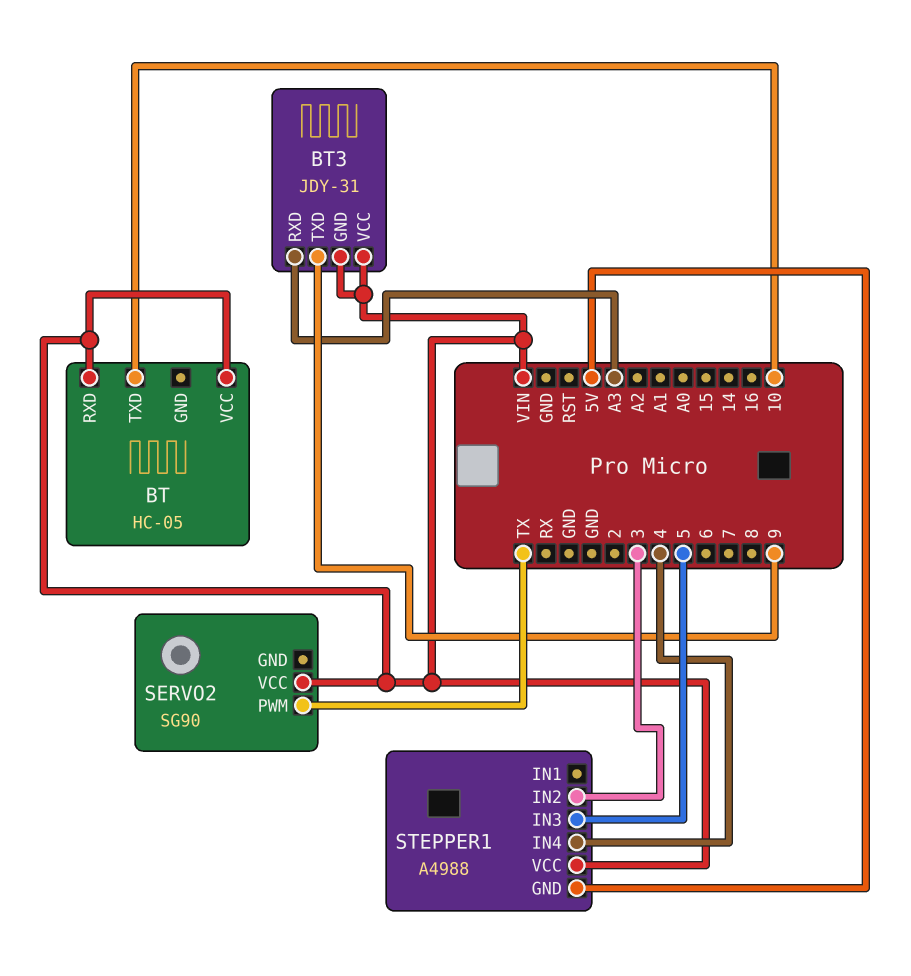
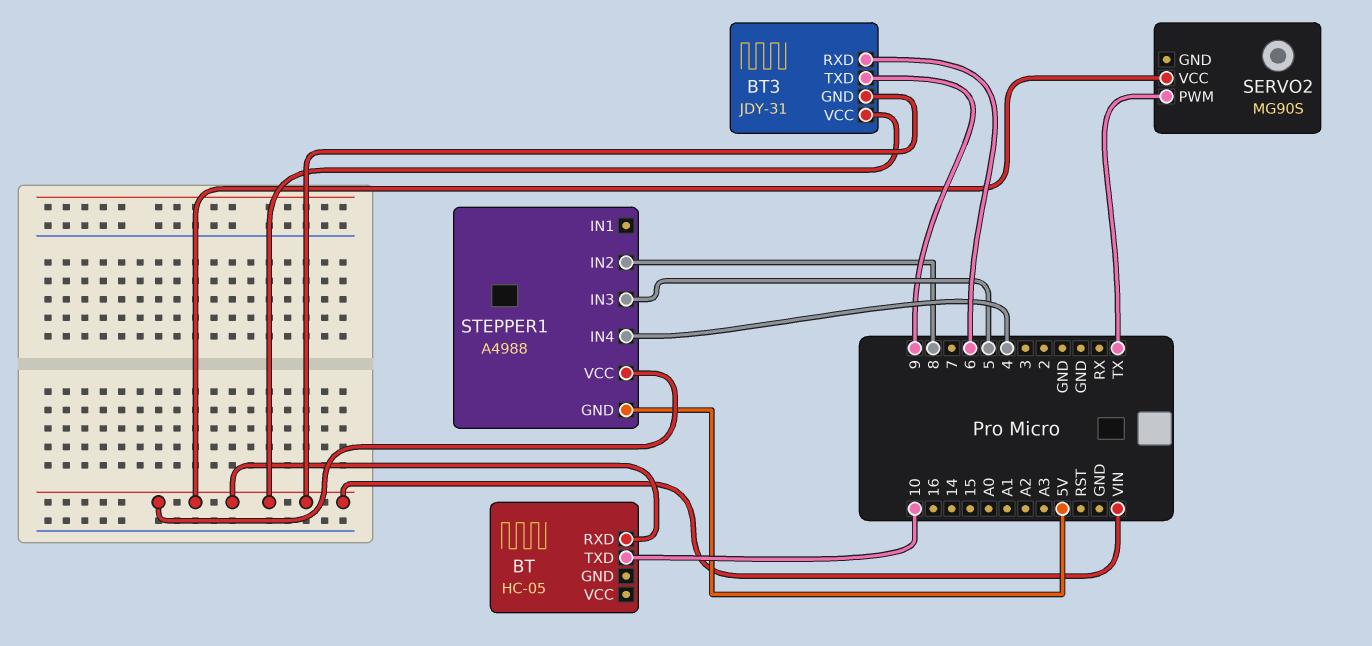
BT pin VCC: VIN -> none
BT3 pin RXD: A3 -> 6
SERVO2: SG90 -> MG90S
STEPPER1 pin IN2: 3 -> 8

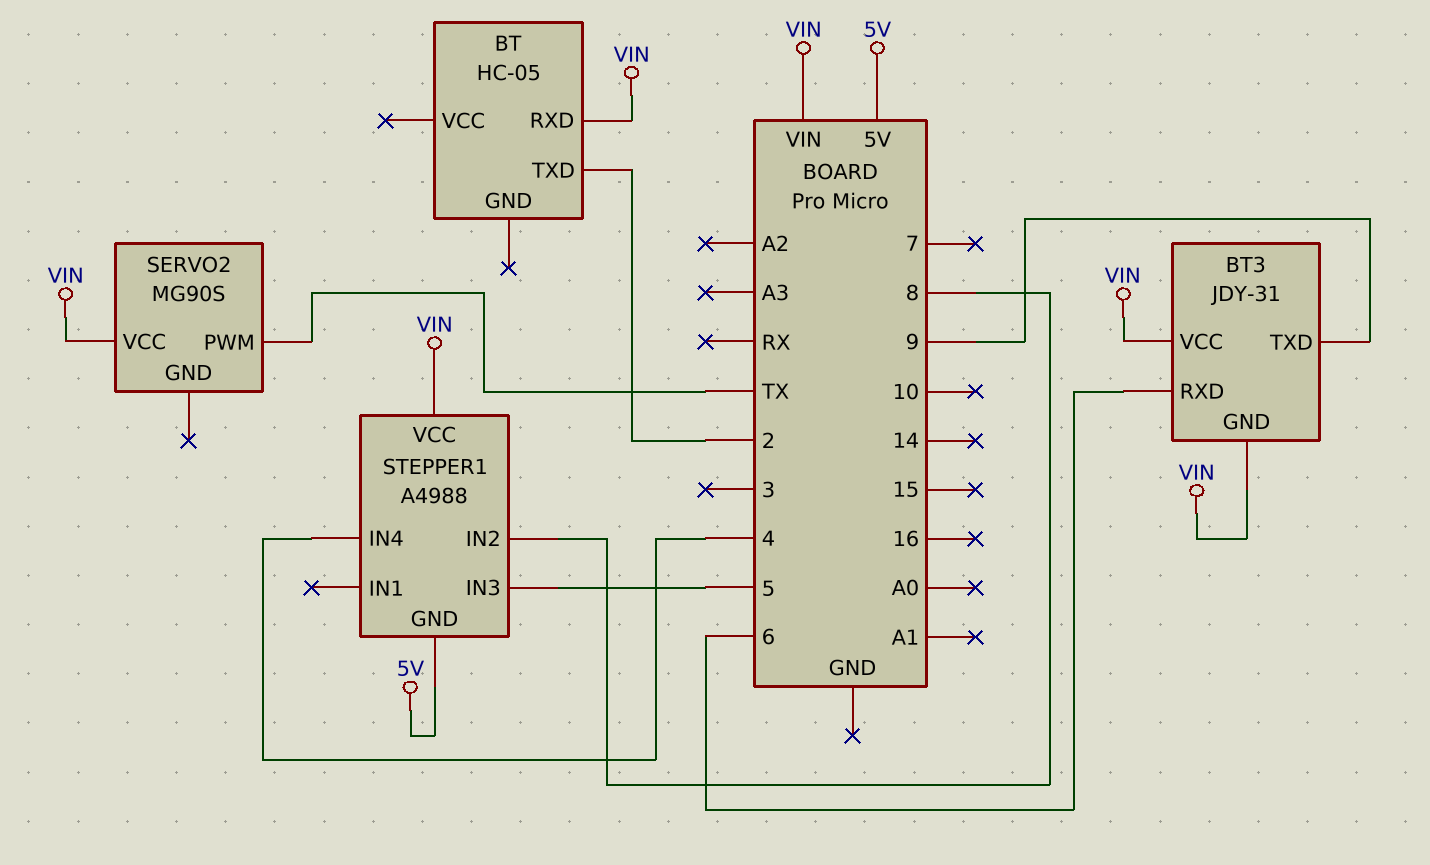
BT pin TXD: 10 -> 2

